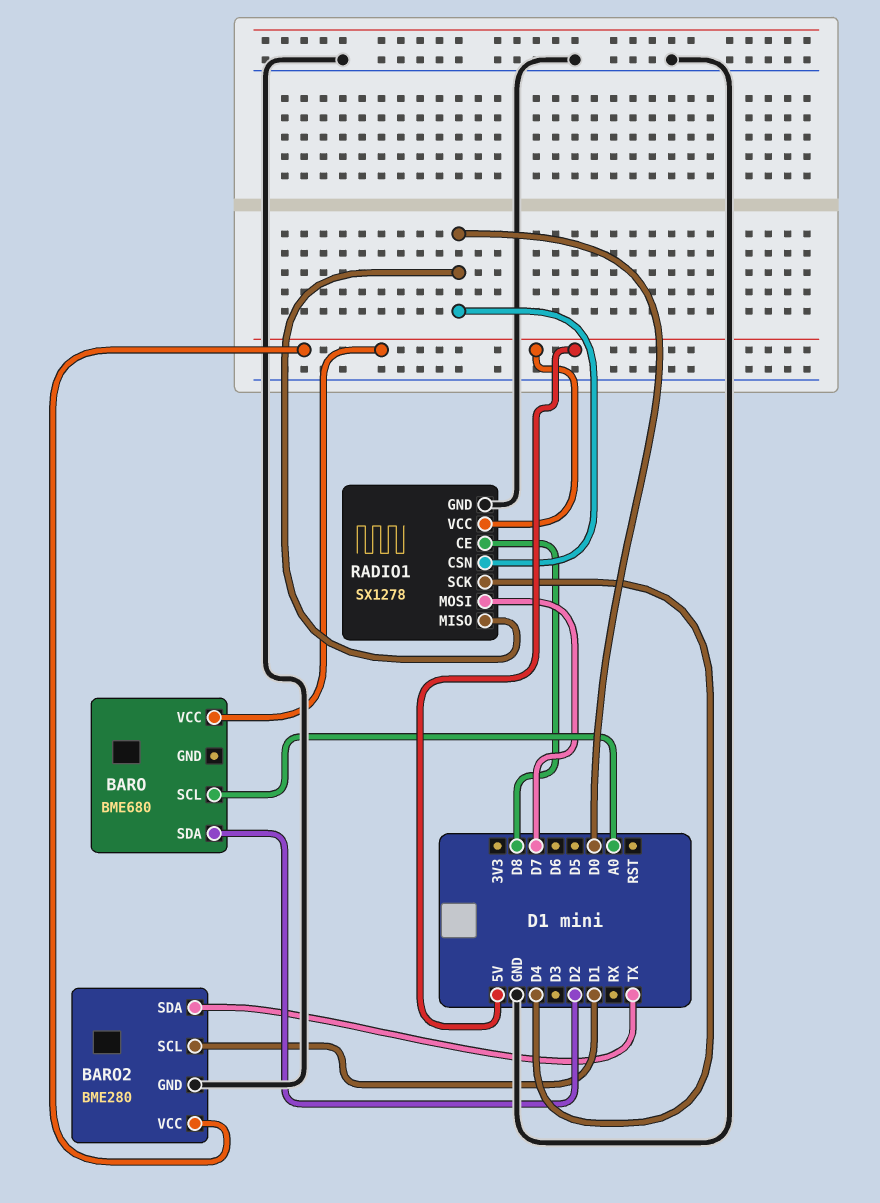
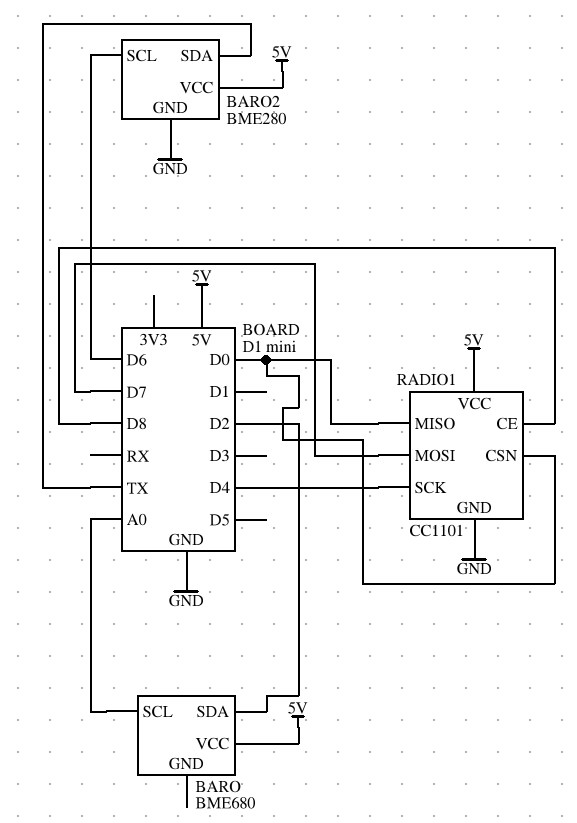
BARO2 pin SCL: D1 -> D6
RADIO1: SX1278 -> CC1101

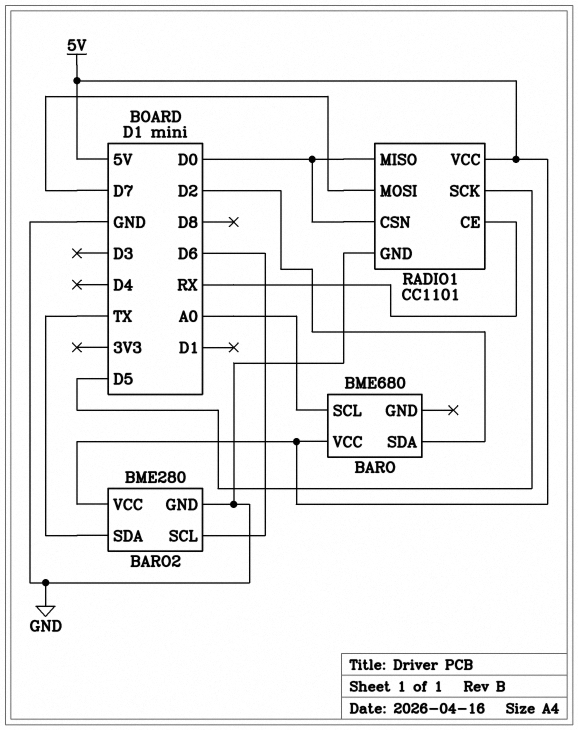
RADIO1 pin CE: D8 -> RX
RADIO1 pin SCK: D4 -> D5

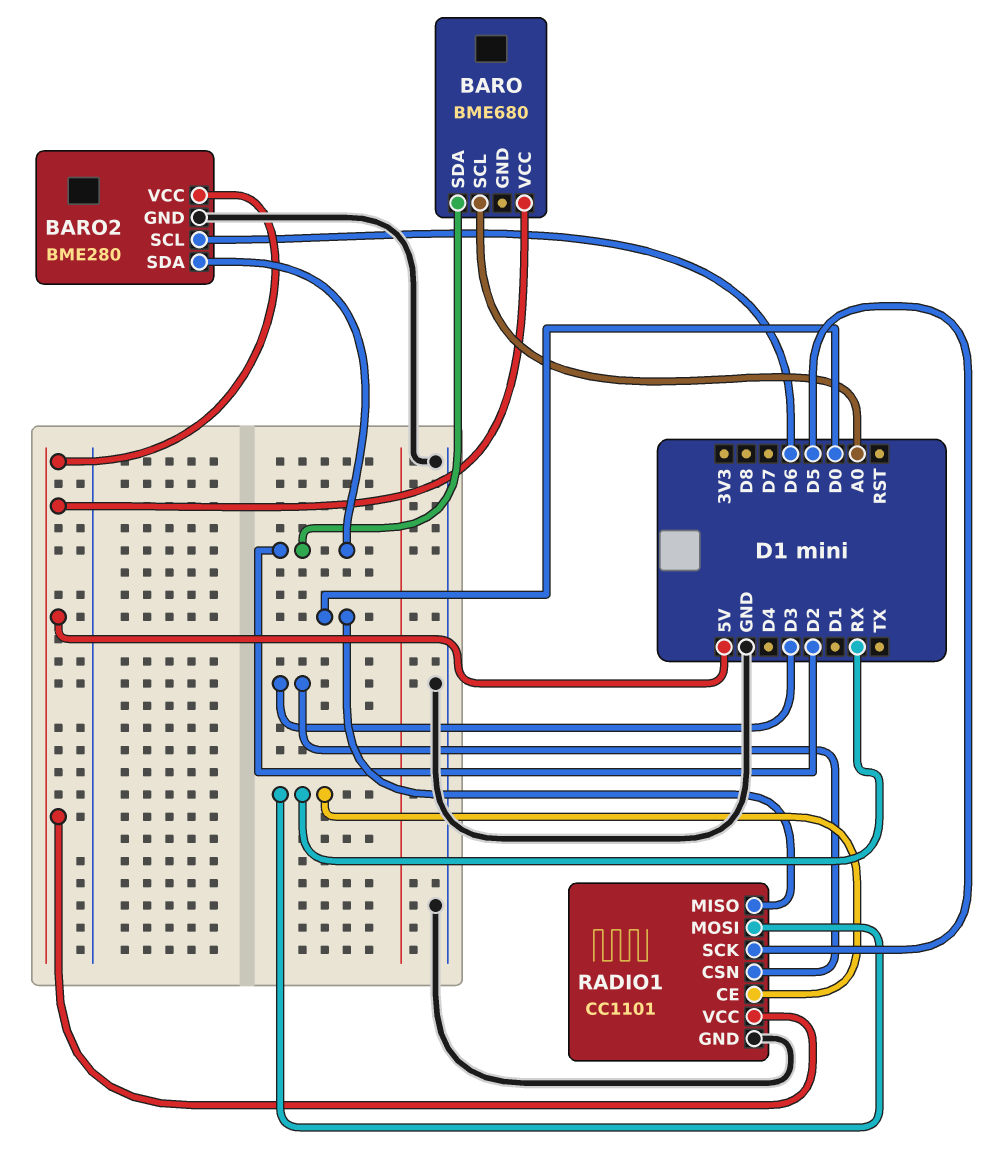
BARO2 pin SDA: TX -> D2
RADIO1 pin CSN: D0 -> D3
RADIO1 pin MOSI: D7 -> RX

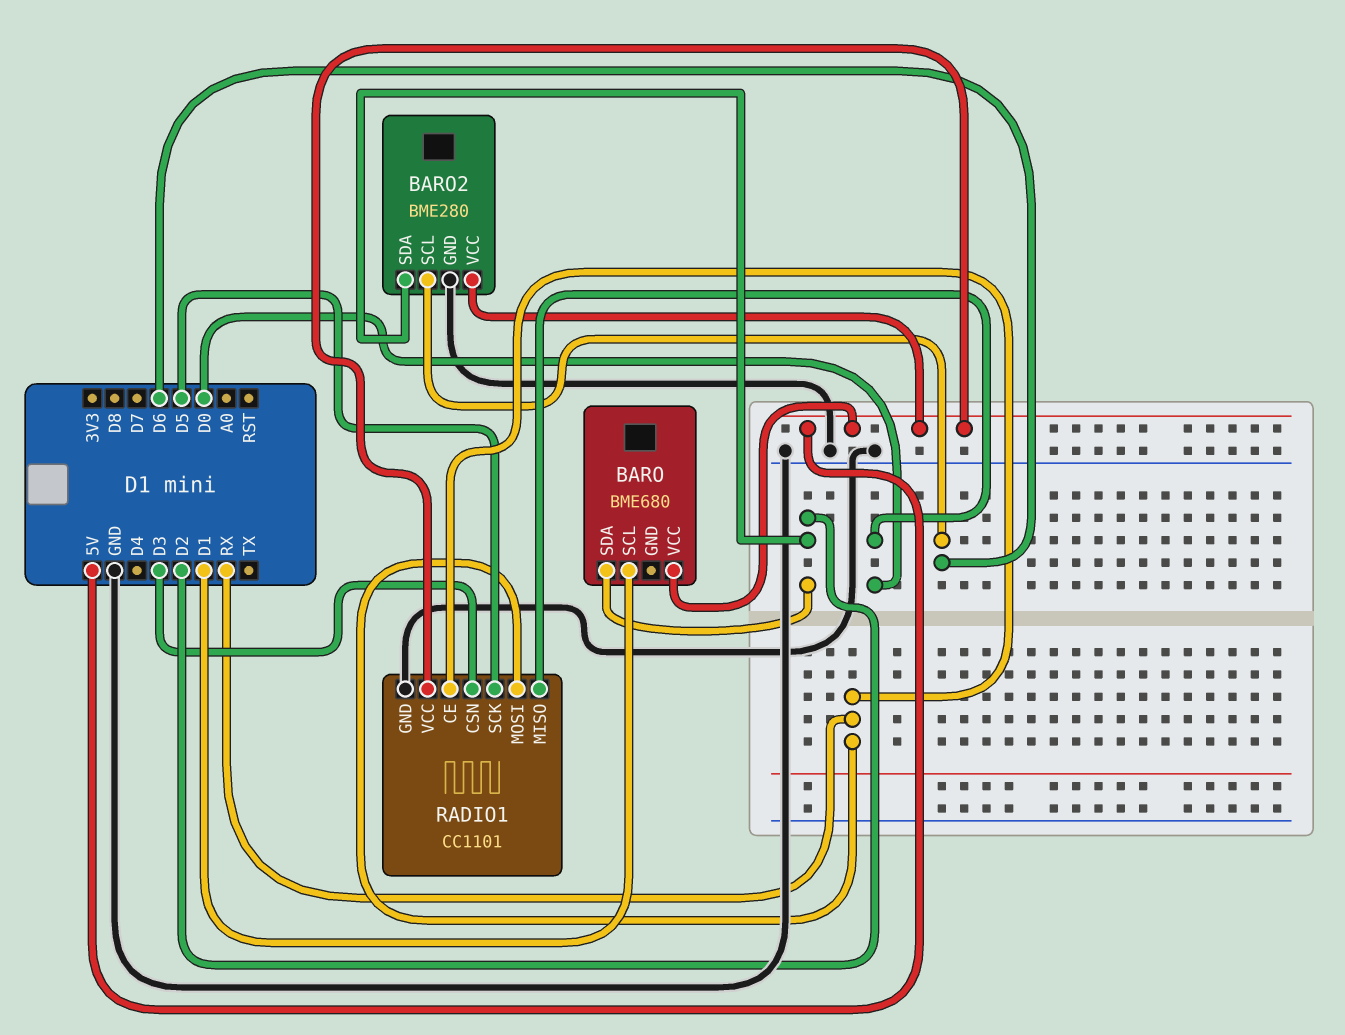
BARO pin SCL: A0 -> D1

